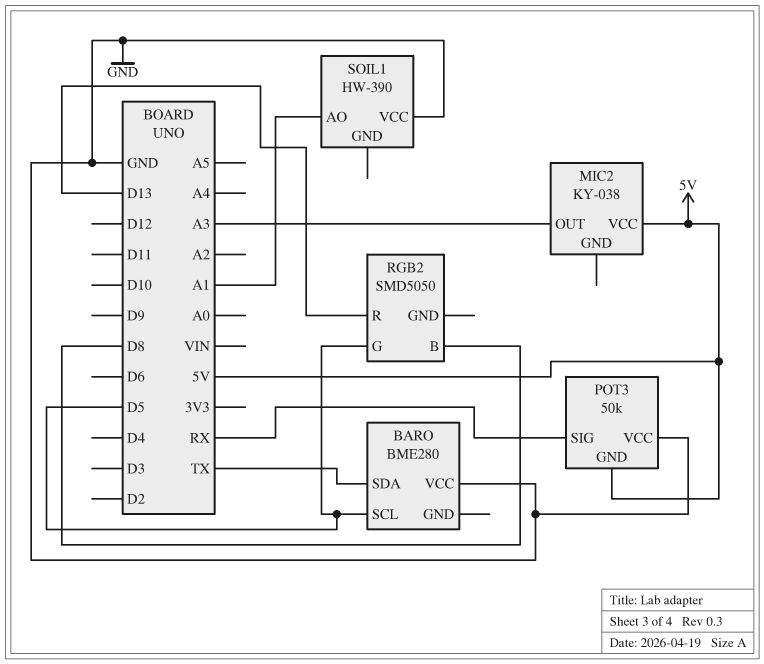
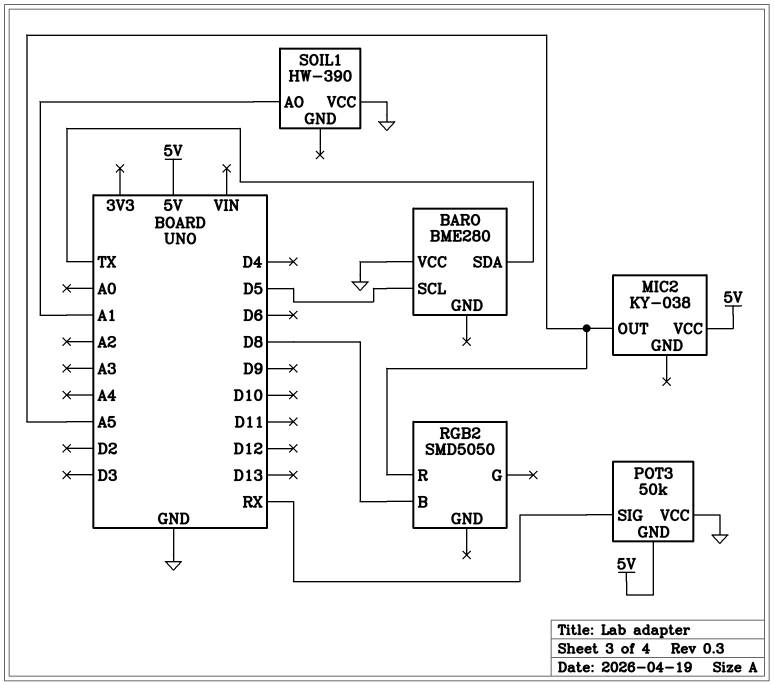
MIC2 pin OUT: A3 -> A5
RGB2 pin G: D5 -> none
RGB2 pin R: D13 -> A5

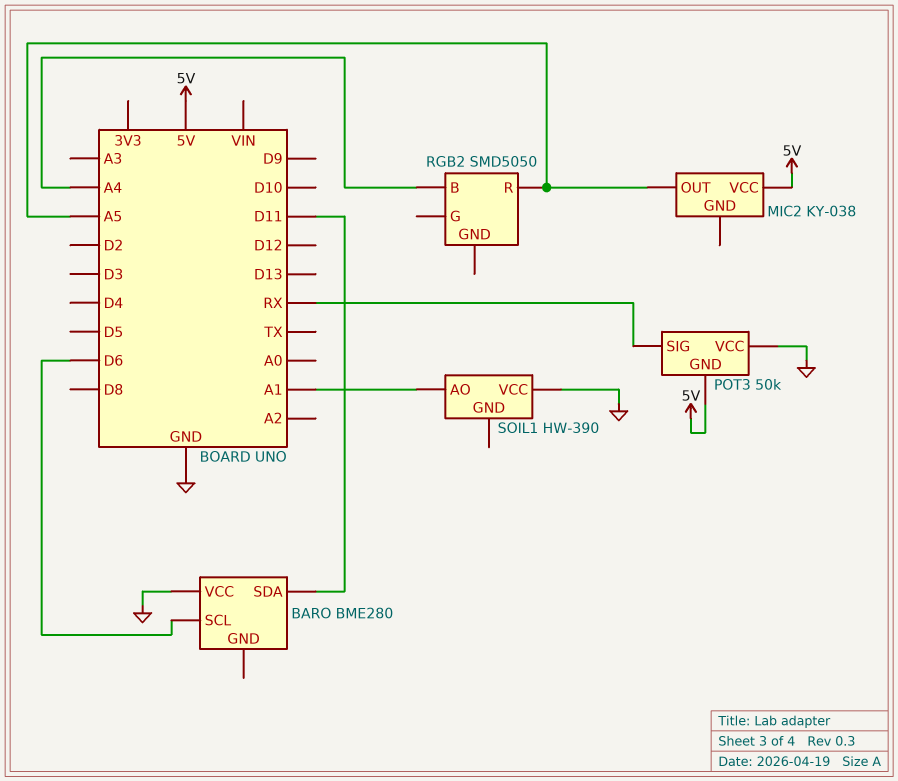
BARO pin SCL: D5 -> D6
BARO pin SDA: TX -> D11
RGB2 pin B: D8 -> A4

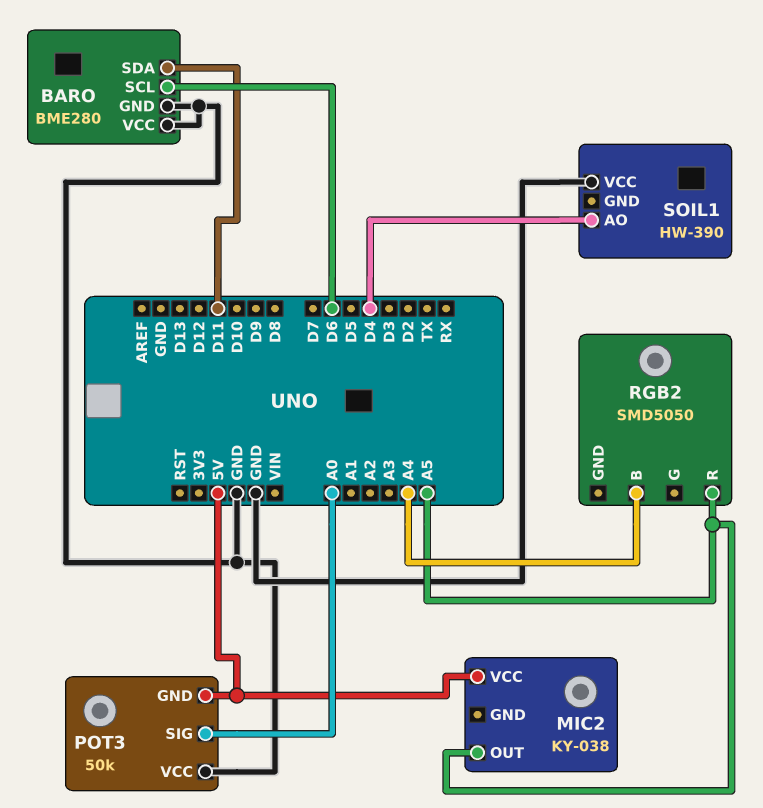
BARO pin GND: none -> GND
POT3 pin SIG: RX -> A0
SOIL1 pin AO: A1 -> D4

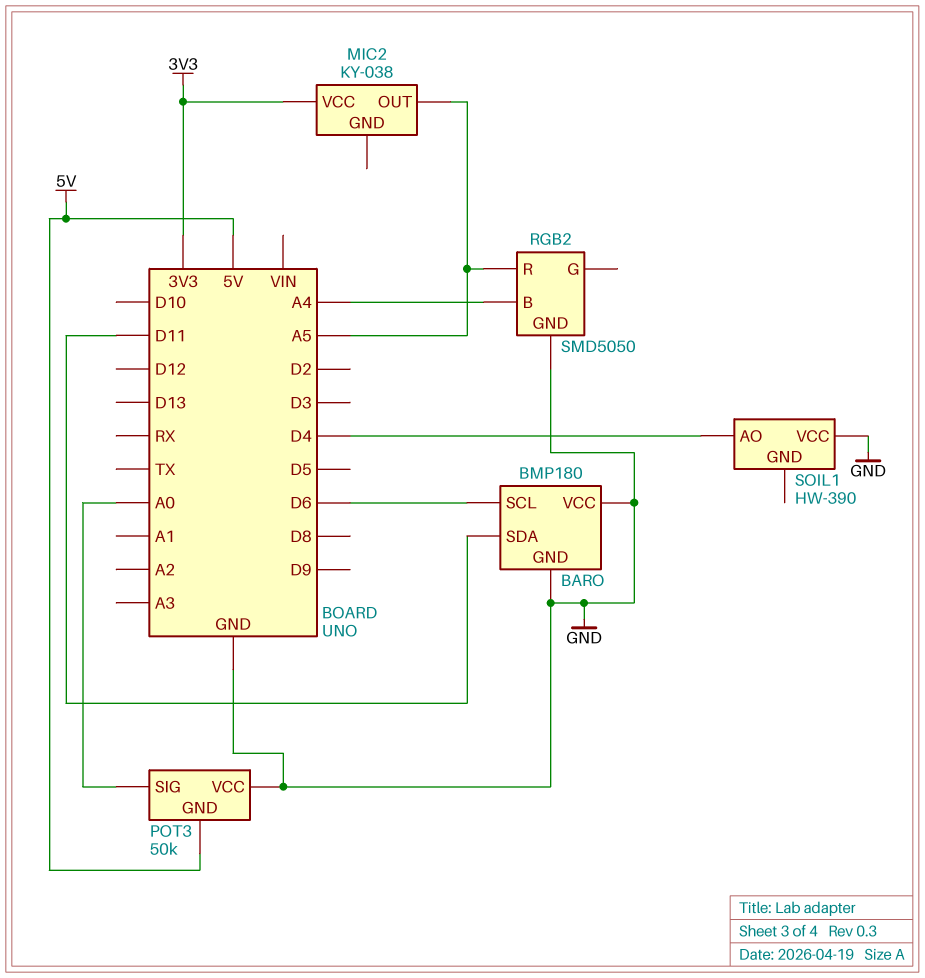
BARO: BME280 -> BMP180
MIC2 pin VCC: 5V -> 3V3
RGB2 pin GND: none -> GND

